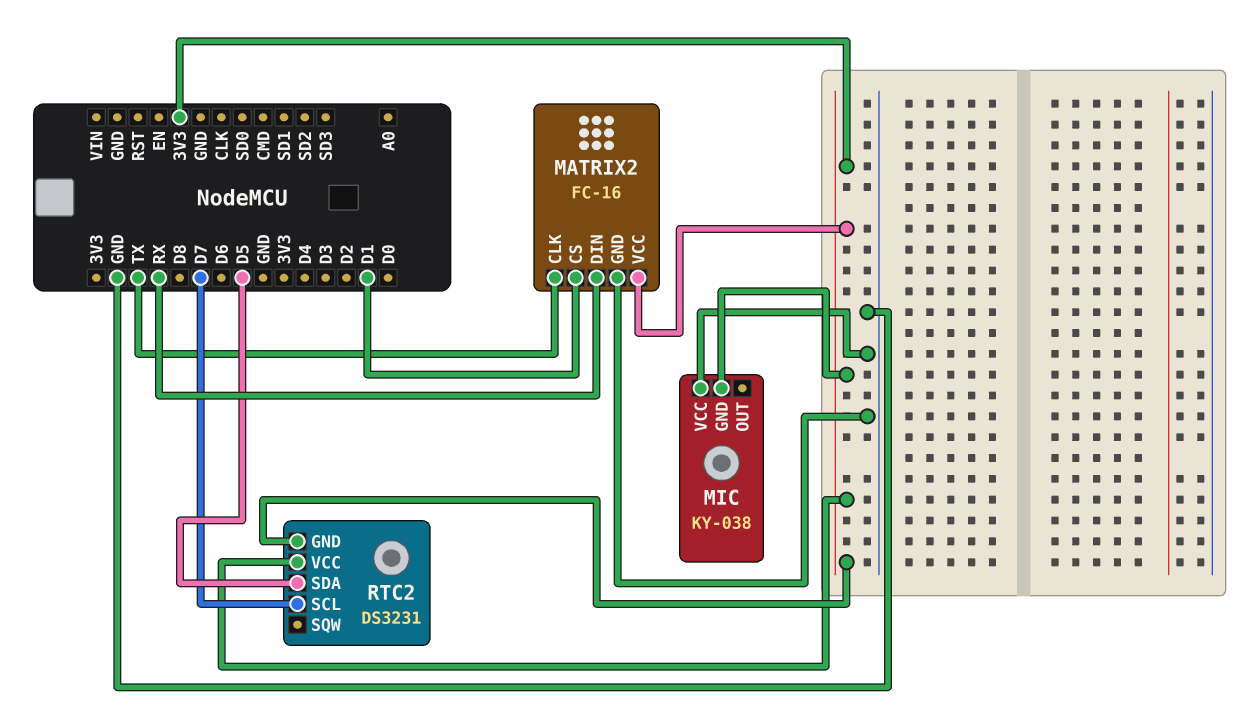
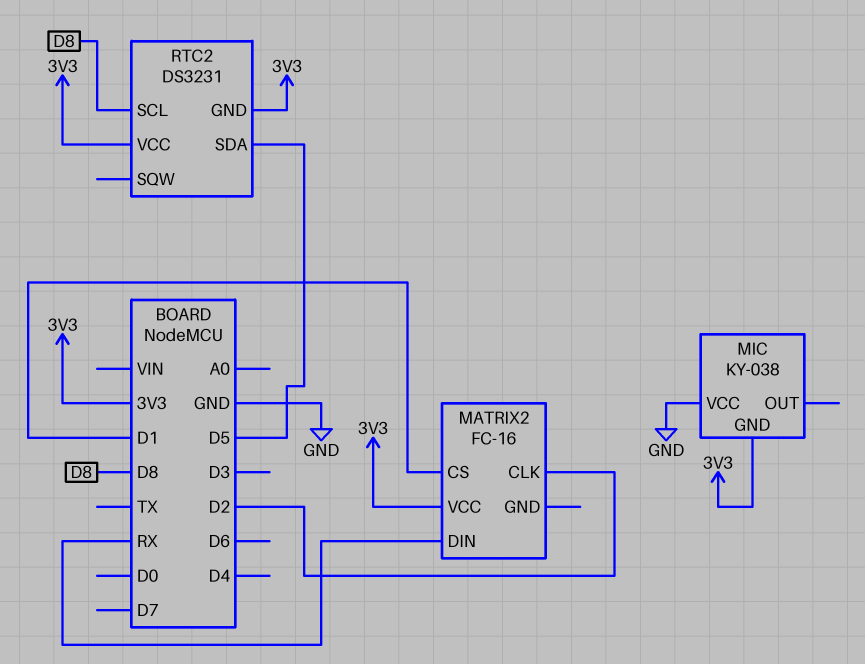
MATRIX2 pin CLK: TX -> D2
MATRIX2 pin GND: GND -> none
RTC2 pin SCL: D7 -> D8

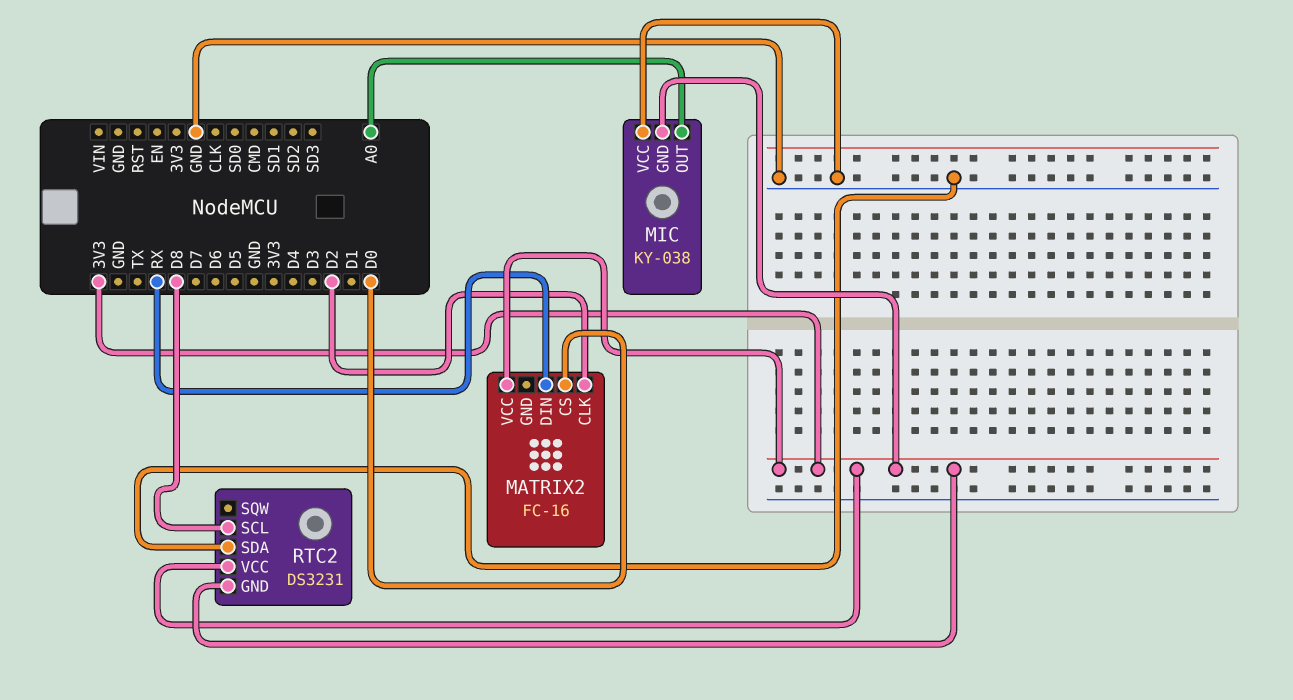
MATRIX2 pin CS: D1 -> D0
MIC pin OUT: none -> A0
RTC2 pin SDA: D5 -> GND

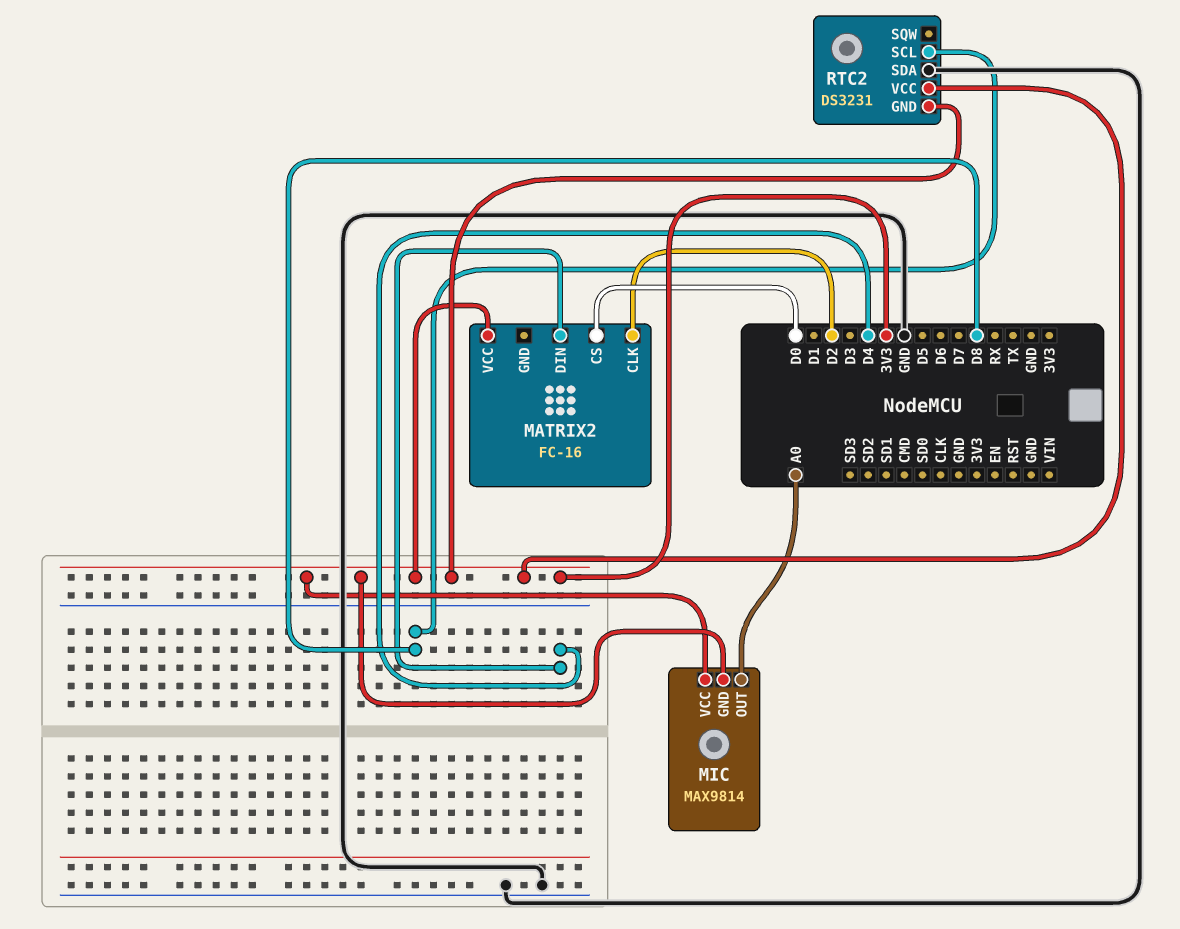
MATRIX2 pin DIN: RX -> D4
MIC: KY-038 -> MAX9814
MIC pin VCC: GND -> 3V3

